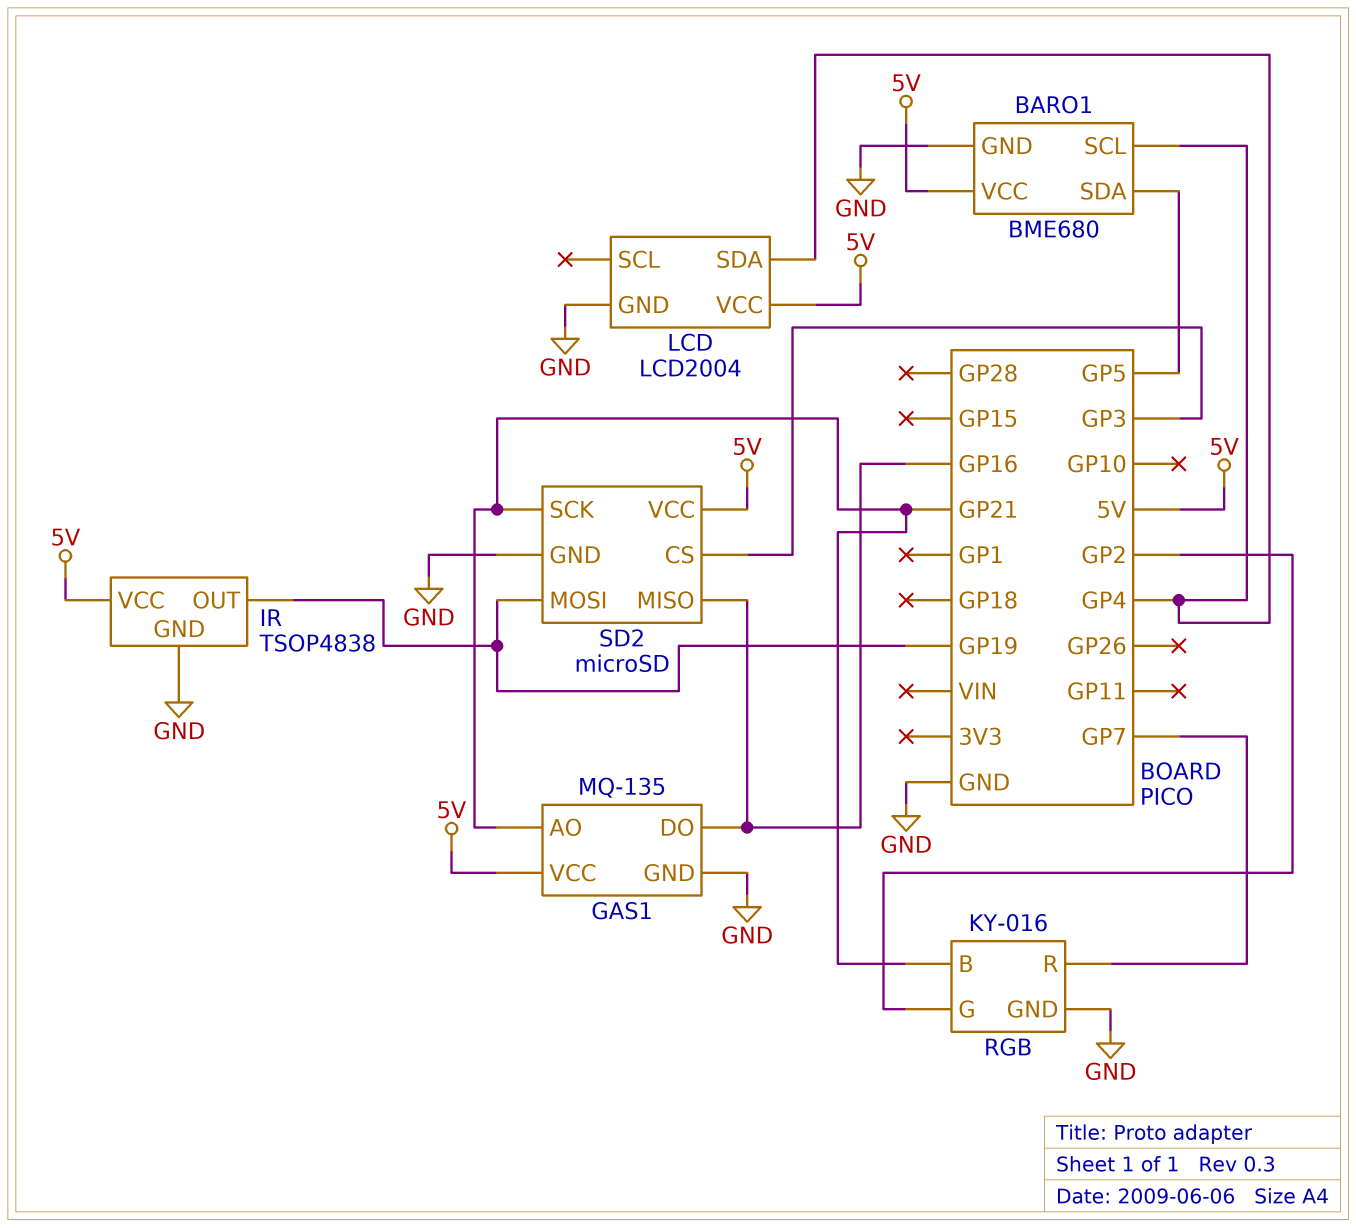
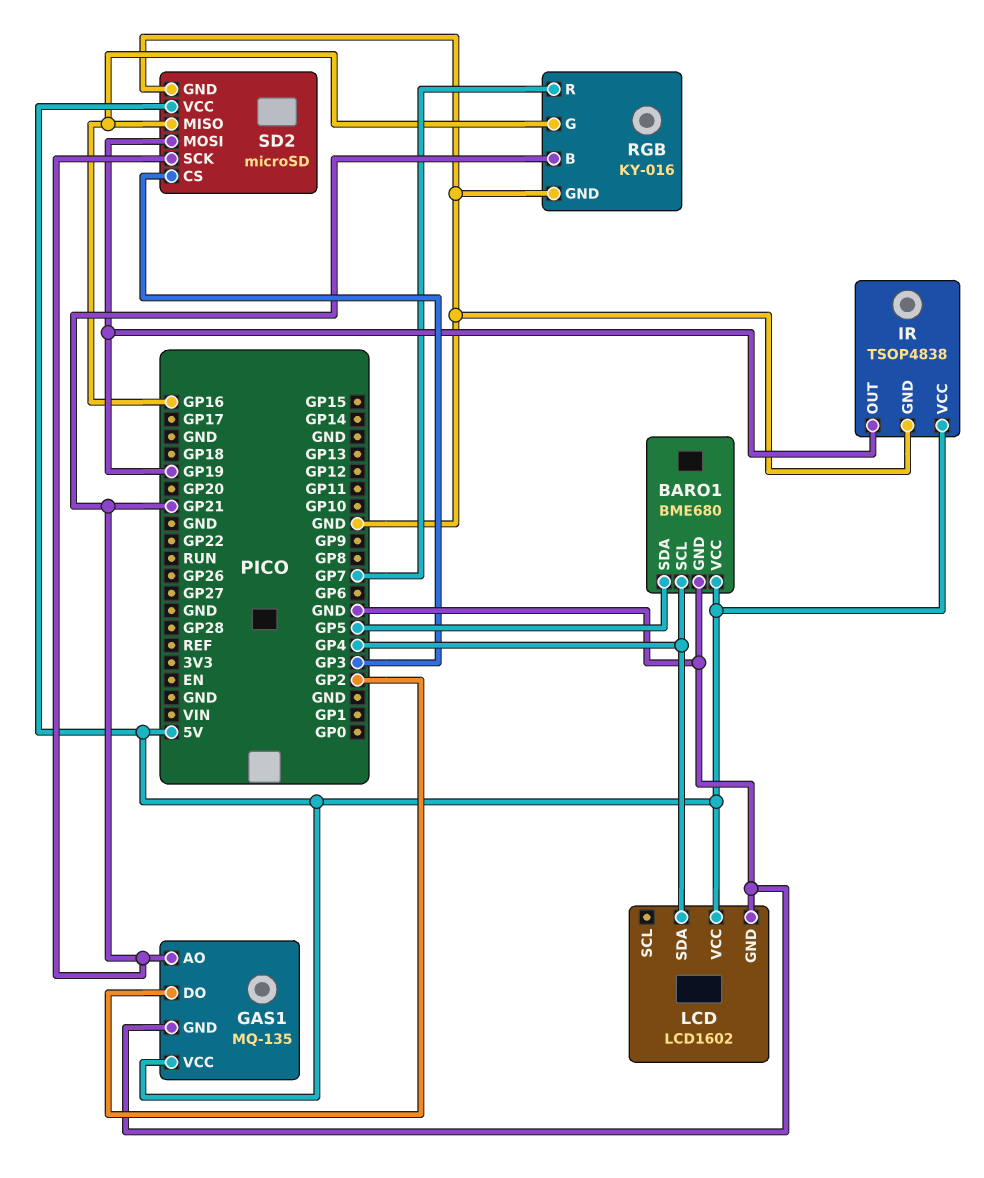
GAS1 pin DO: GP16 -> GP2
LCD: LCD2004 -> LCD1602
RGB pin G: GP2 -> GP16

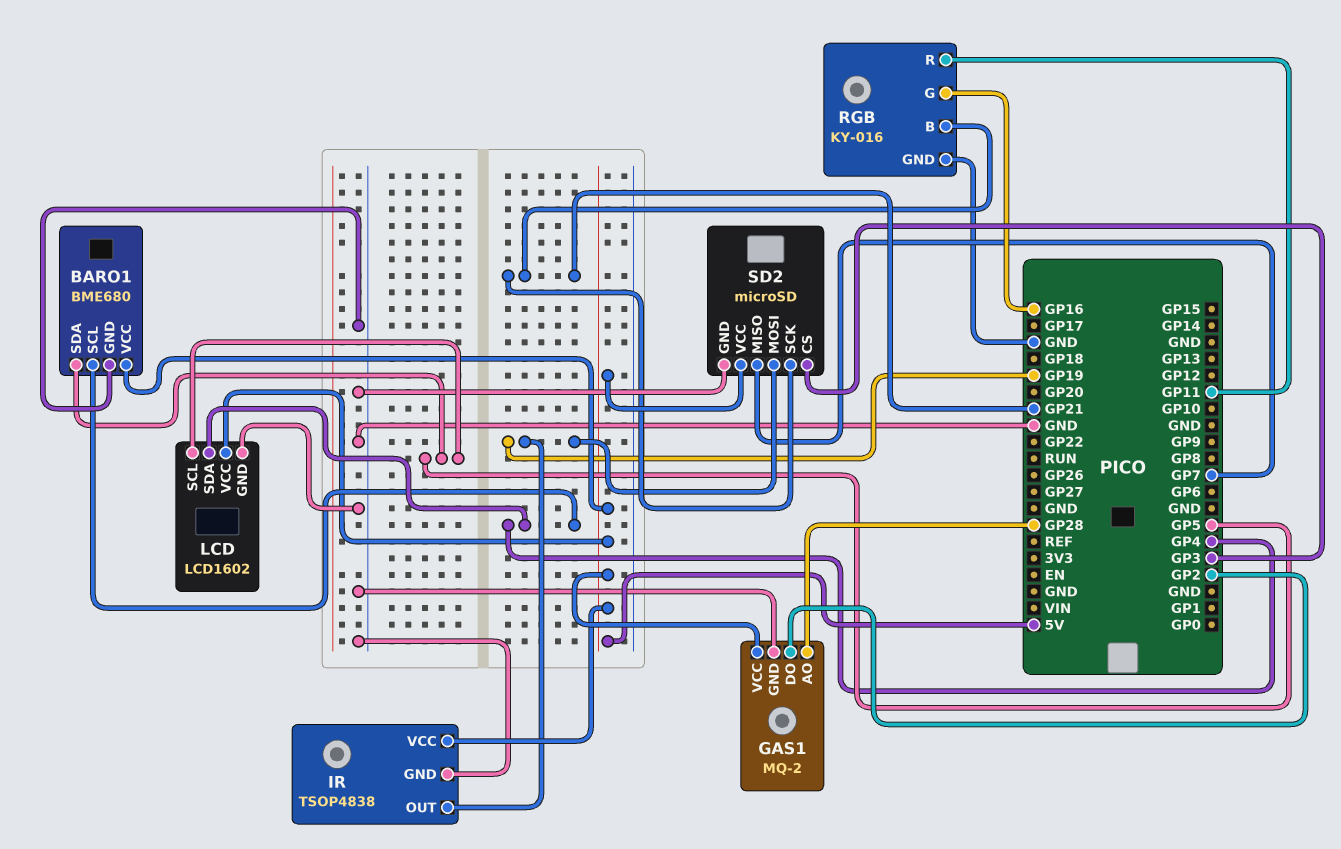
GAS1: MQ-135 -> MQ-2
GAS1 pin AO: GP21 -> GP28
LCD pin SCL: none -> GP5
RGB pin R: GP7 -> GP11
SD2 pin MISO: GP16 -> GP7

